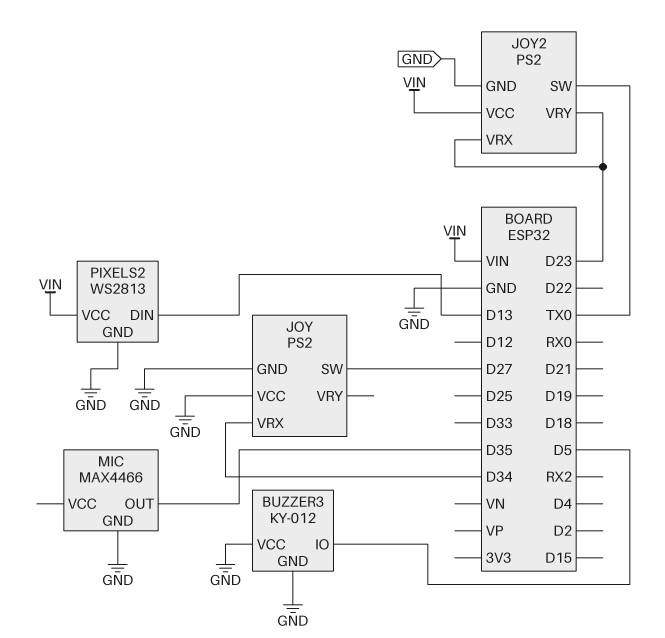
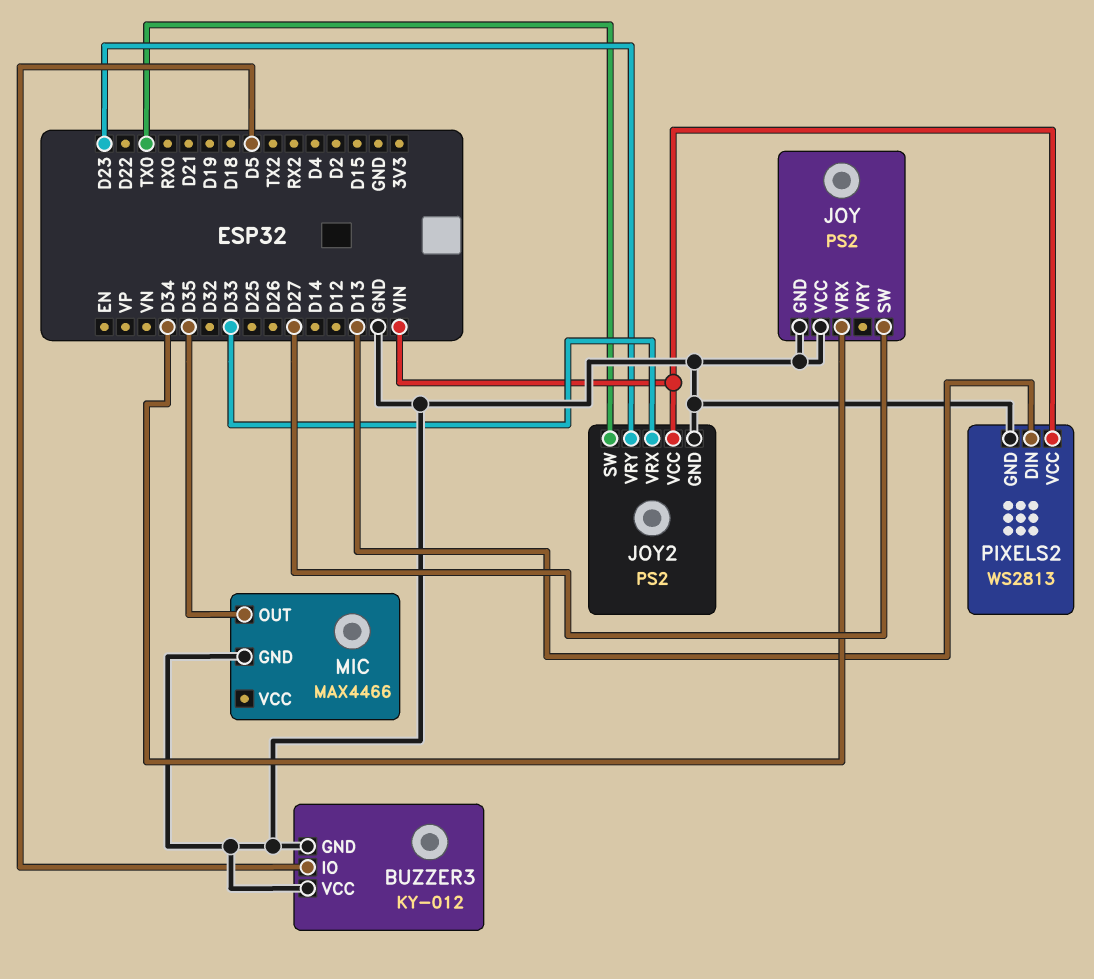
JOY2 pin VRX: D23 -> D33

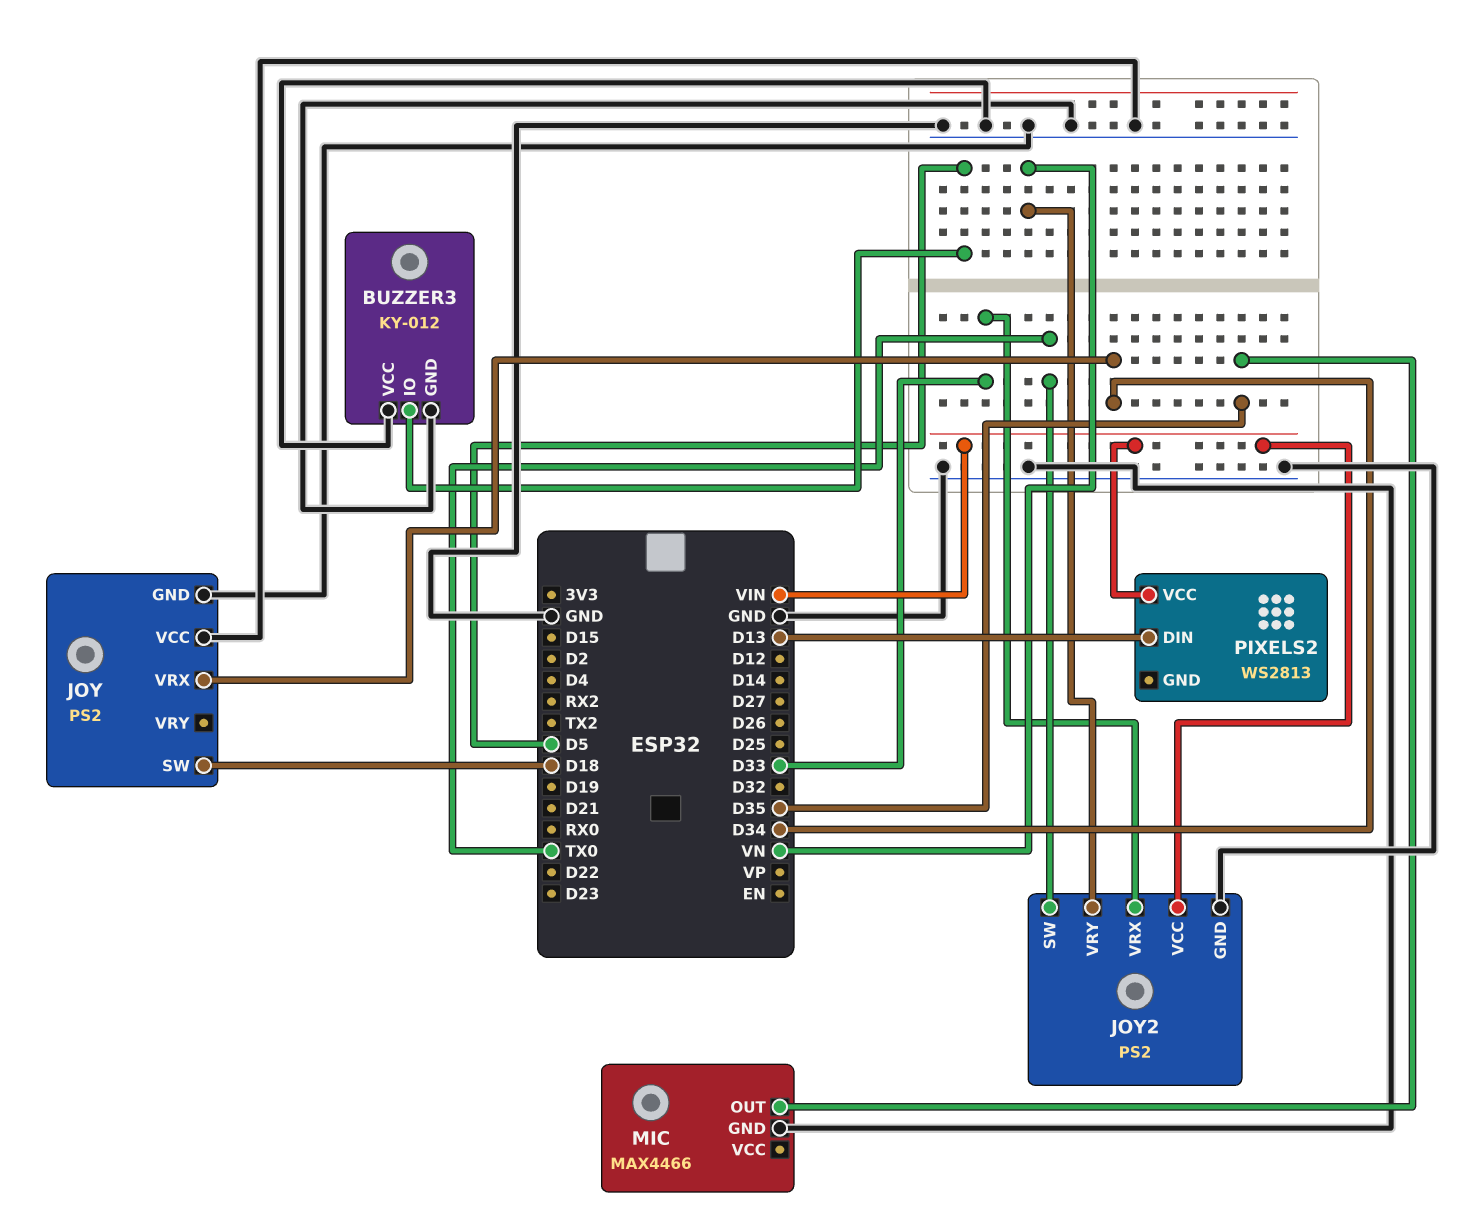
JOY pin SW: D27 -> D18
JOY2 pin VRY: D23 -> VN
PIXELS2 pin GND: GND -> none

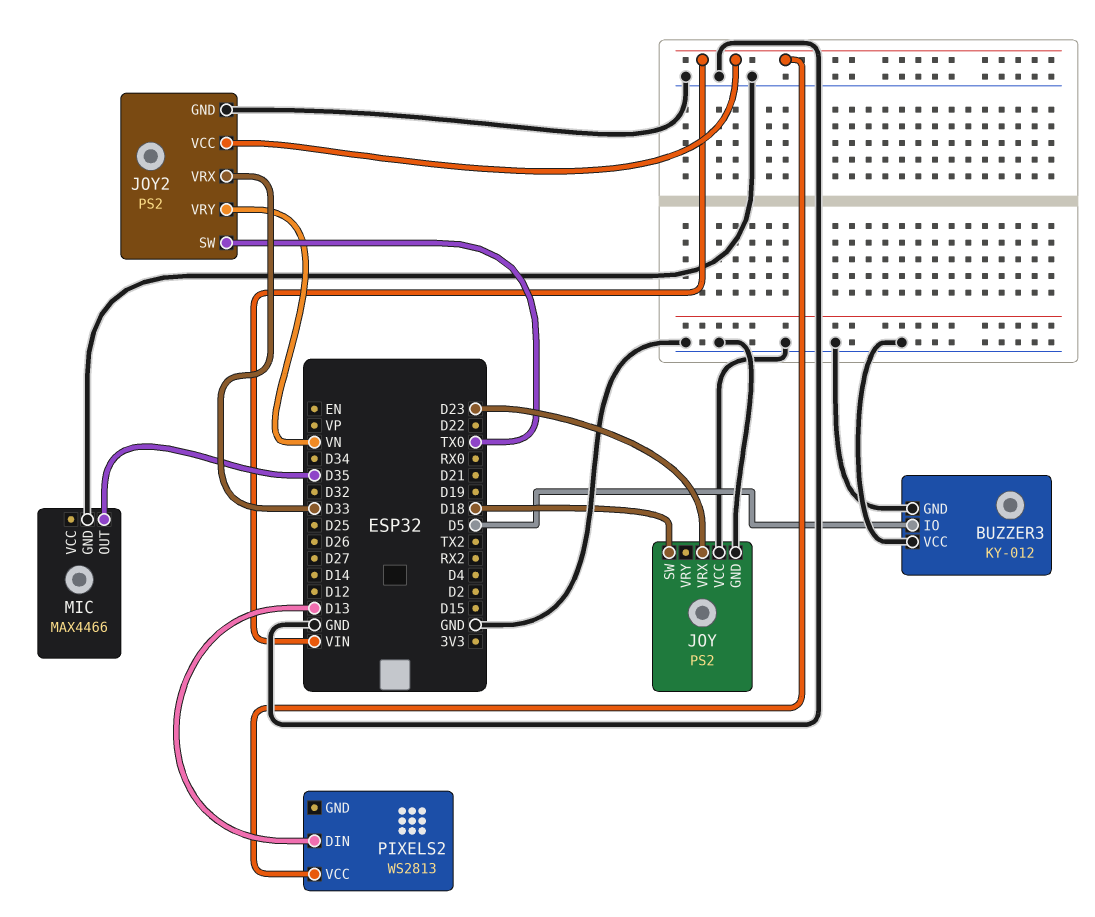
JOY pin VRX: D34 -> D23

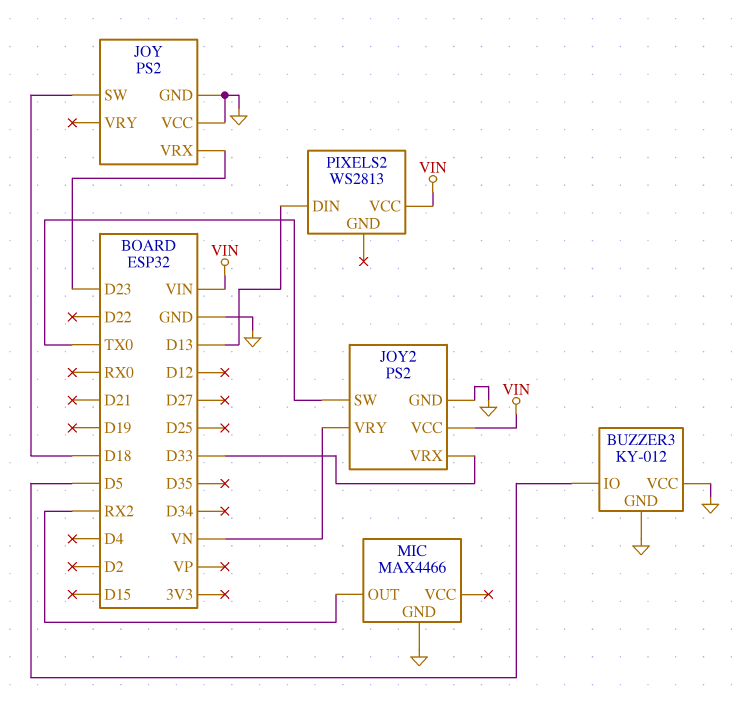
MIC pin OUT: D35 -> RX2

